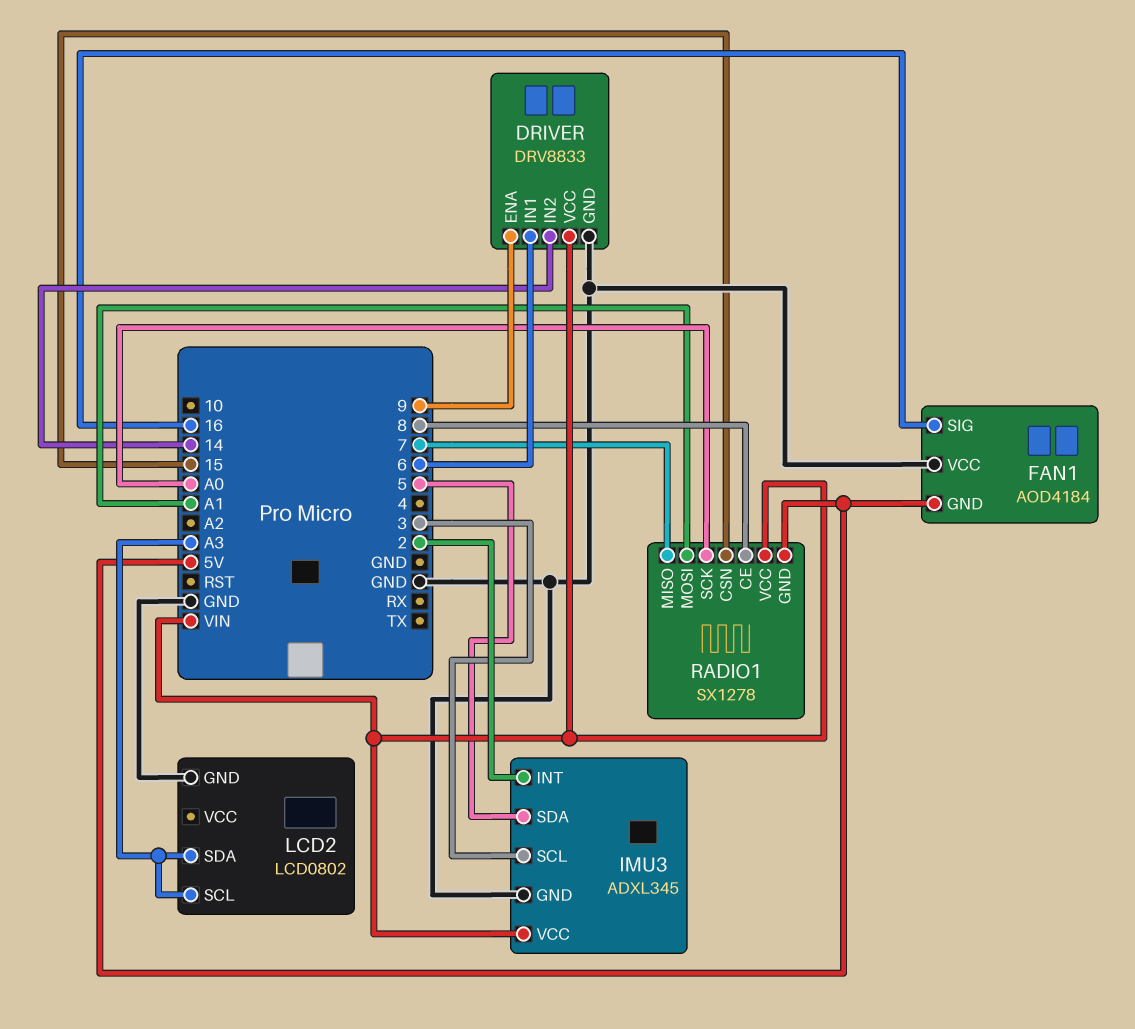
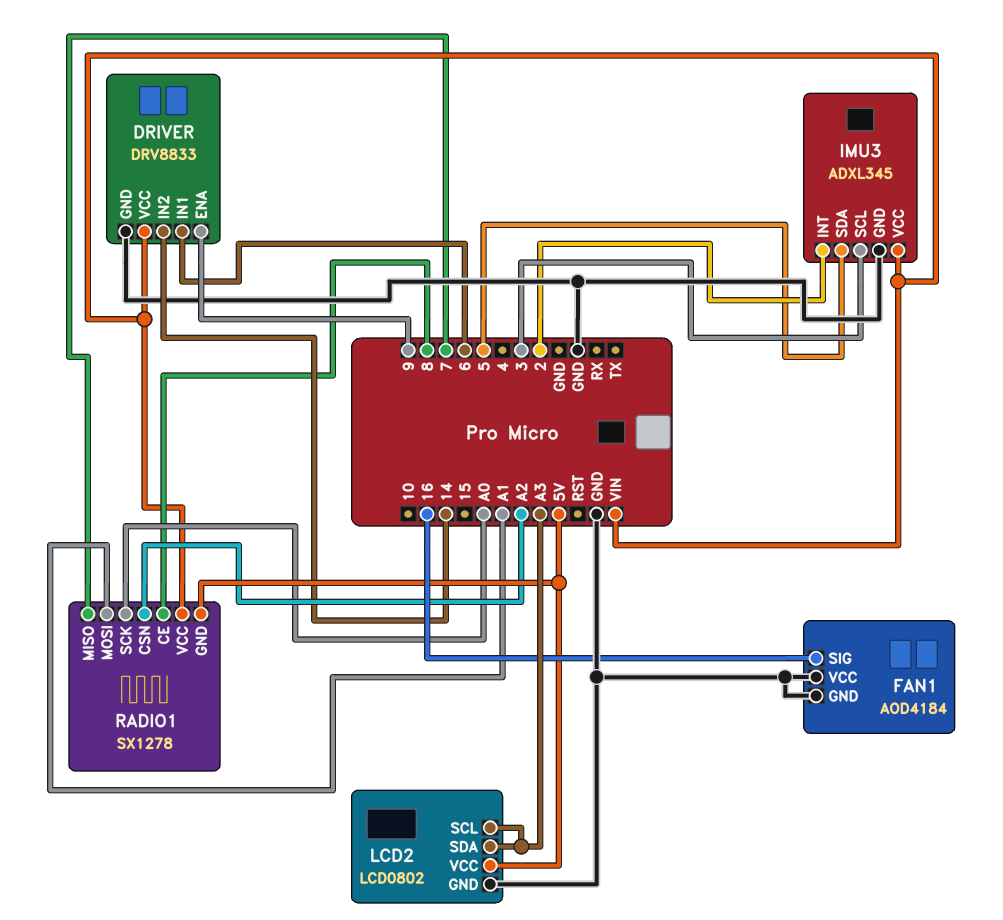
FAN1 pin GND: 5V -> GND
LCD2 pin VCC: none -> 5V
RADIO1 pin CSN: 15 -> A2

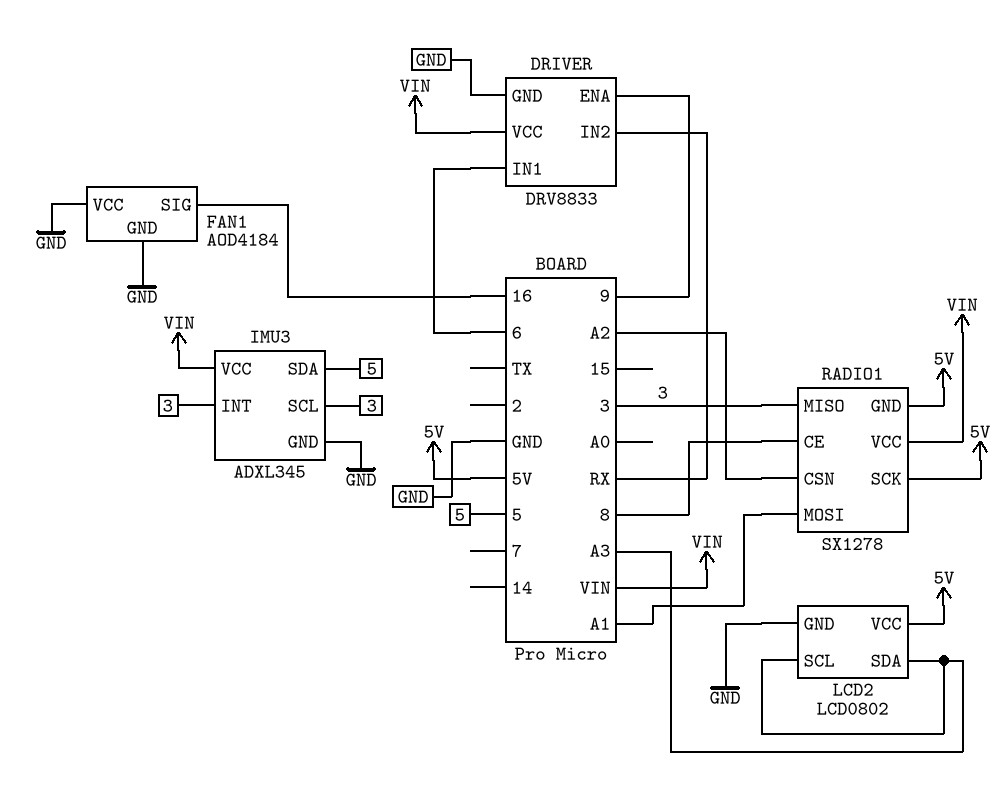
DRIVER pin IN2: 14 -> RX
IMU3 pin INT: 2 -> 3
RADIO1 pin MISO: 7 -> 3
RADIO1 pin SCK: A0 -> 5V

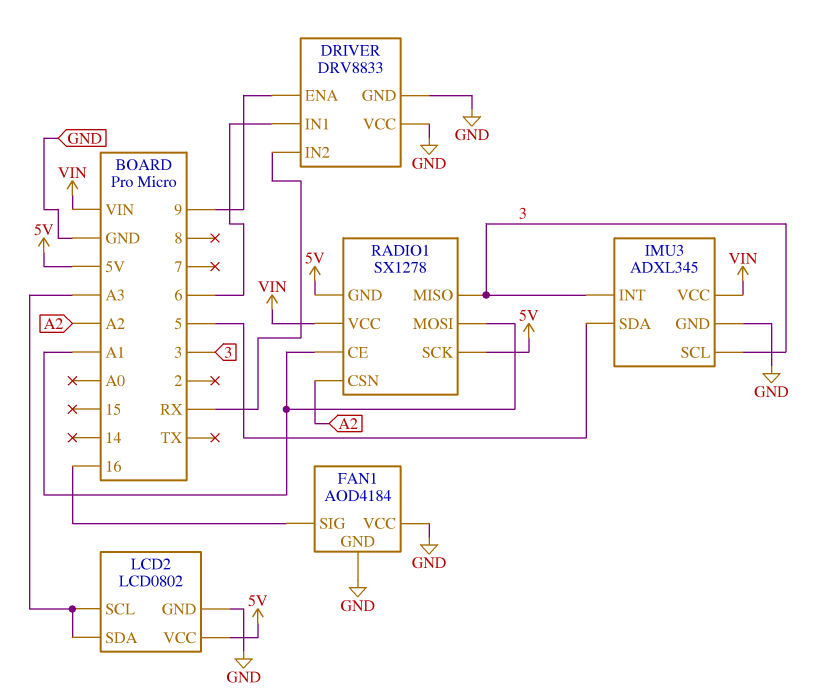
DRIVER pin VCC: VIN -> GND
RADIO1 pin CE: 8 -> A1

